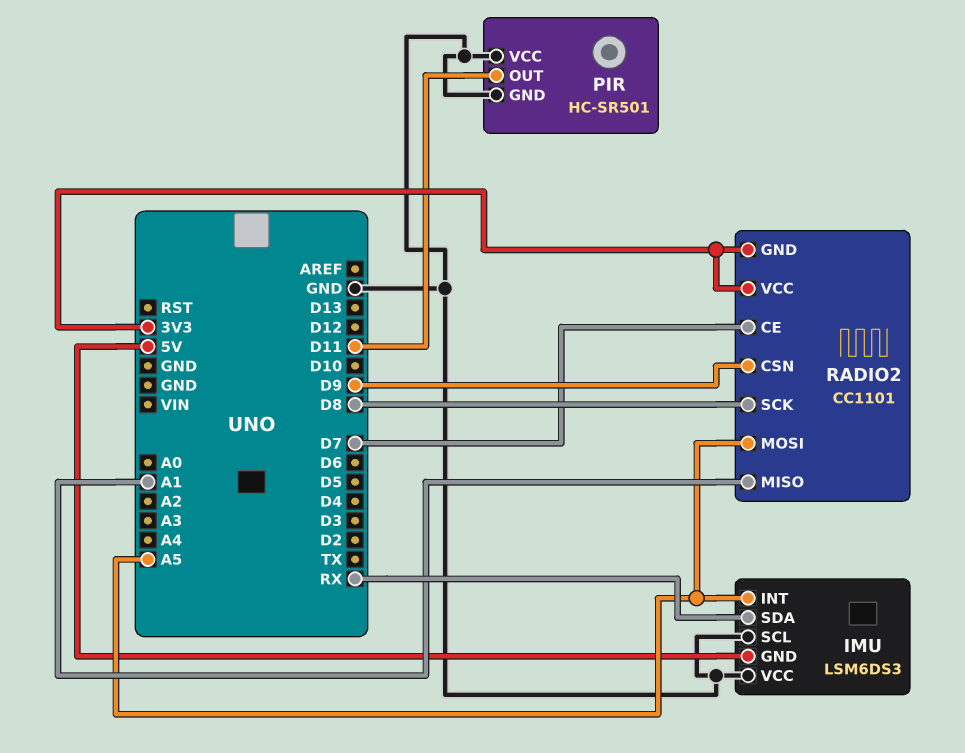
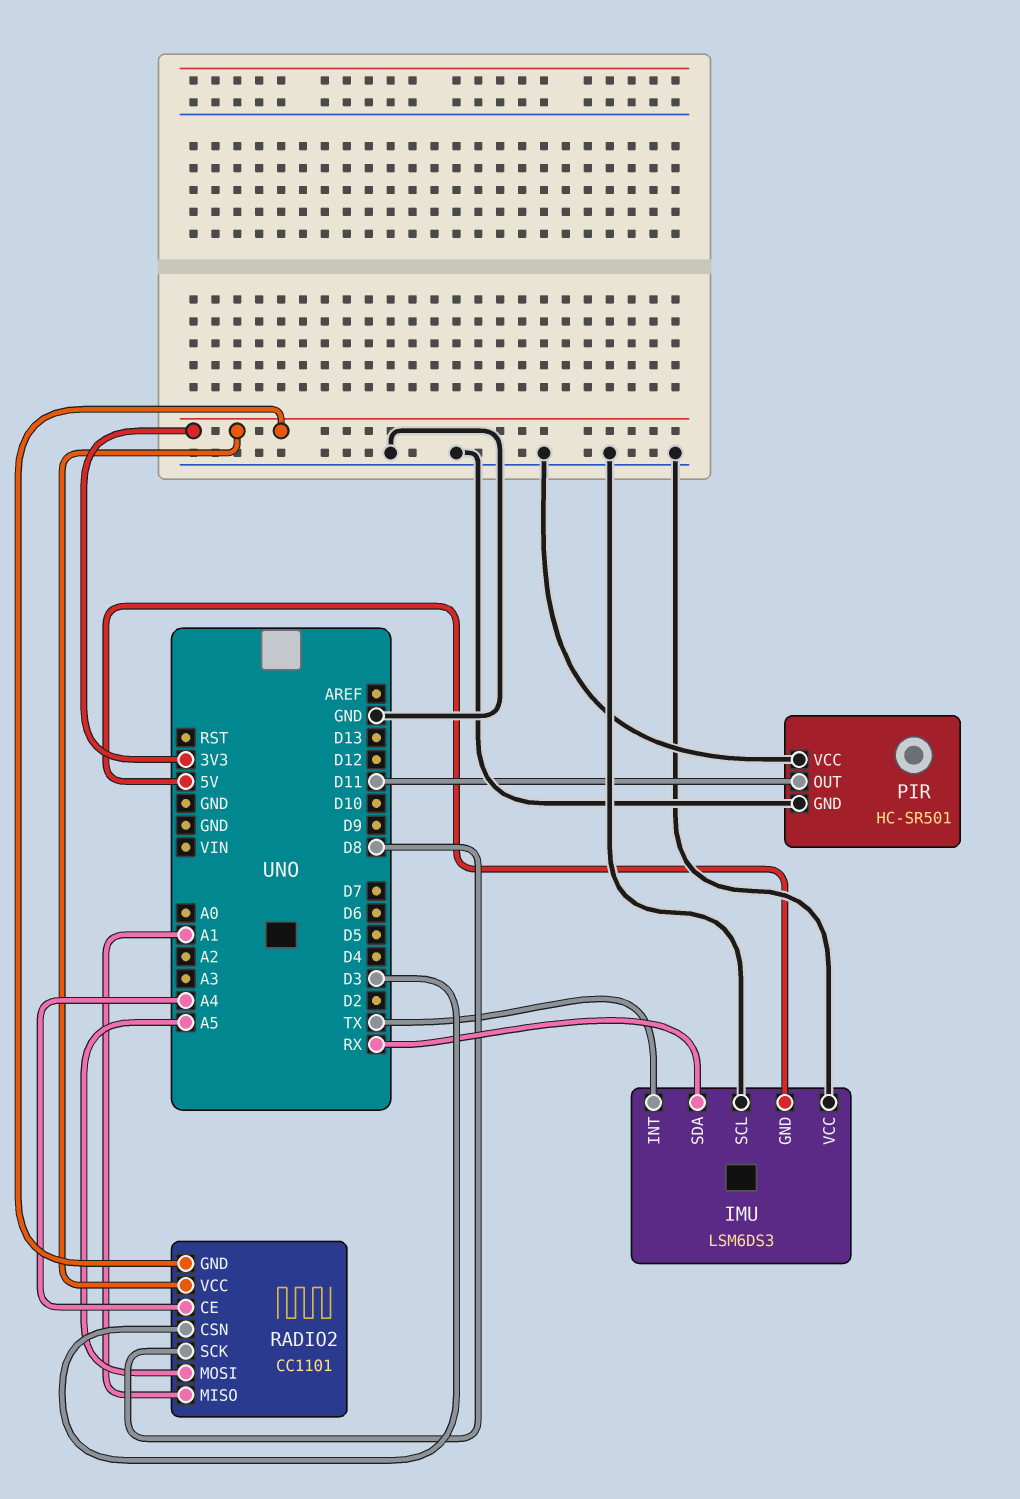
IMU pin INT: A5 -> TX
RADIO2 pin CE: D7 -> A4
RADIO2 pin CSN: D9 -> D3

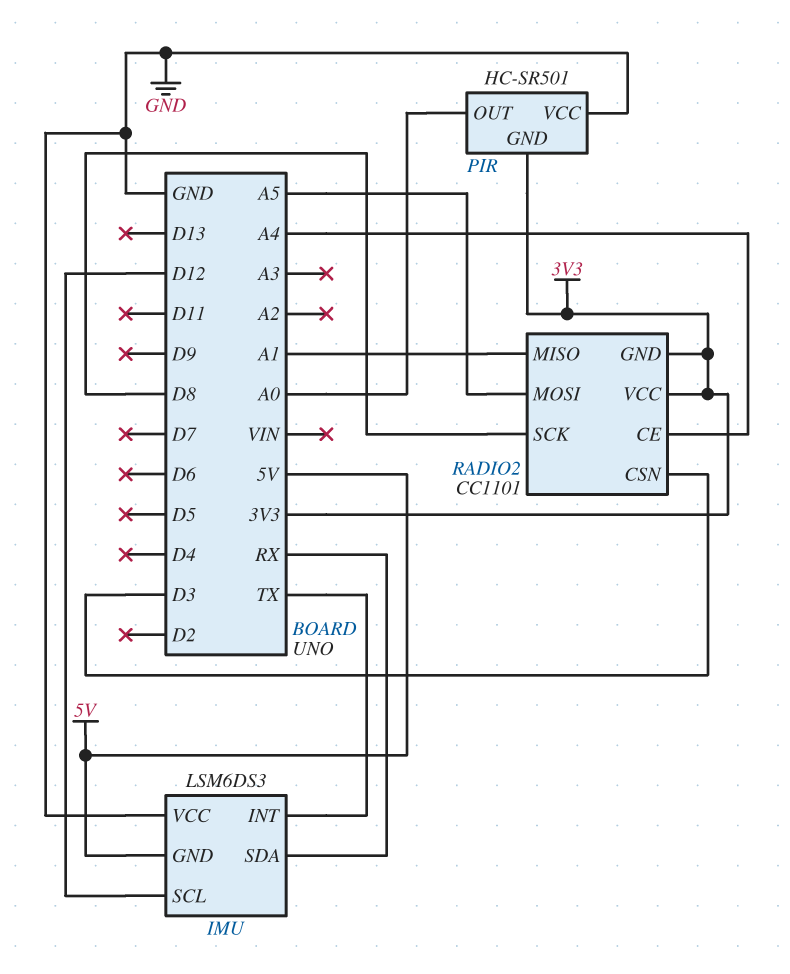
IMU pin SCL: GND -> D12
PIR pin GND: GND -> 3V3
PIR pin OUT: D11 -> A0

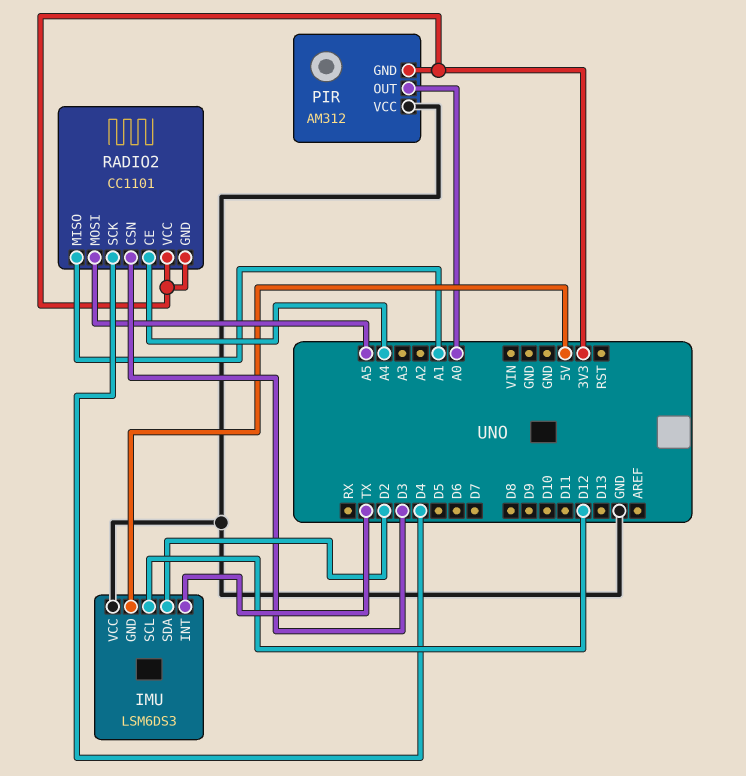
IMU pin SDA: RX -> D2
PIR: HC-SR501 -> AM312
RADIO2 pin SCK: D8 -> D4

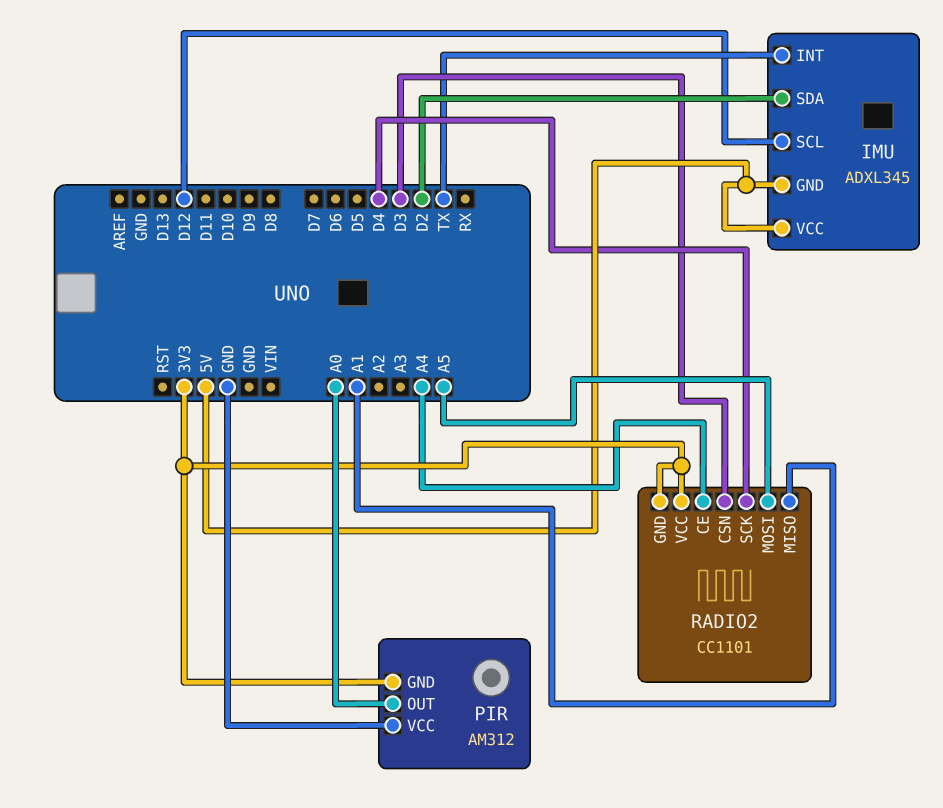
IMU: LSM6DS3 -> ADXL345
IMU pin VCC: GND -> 5V

